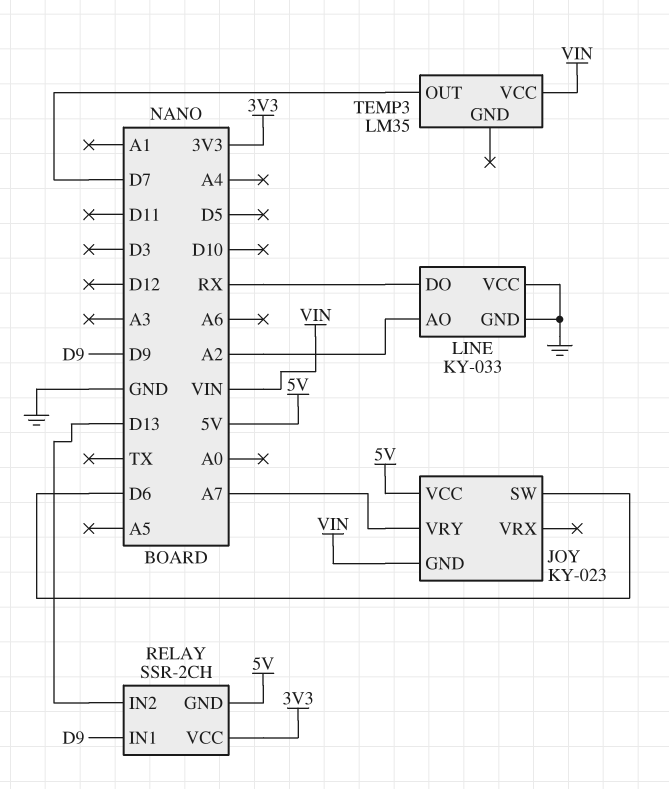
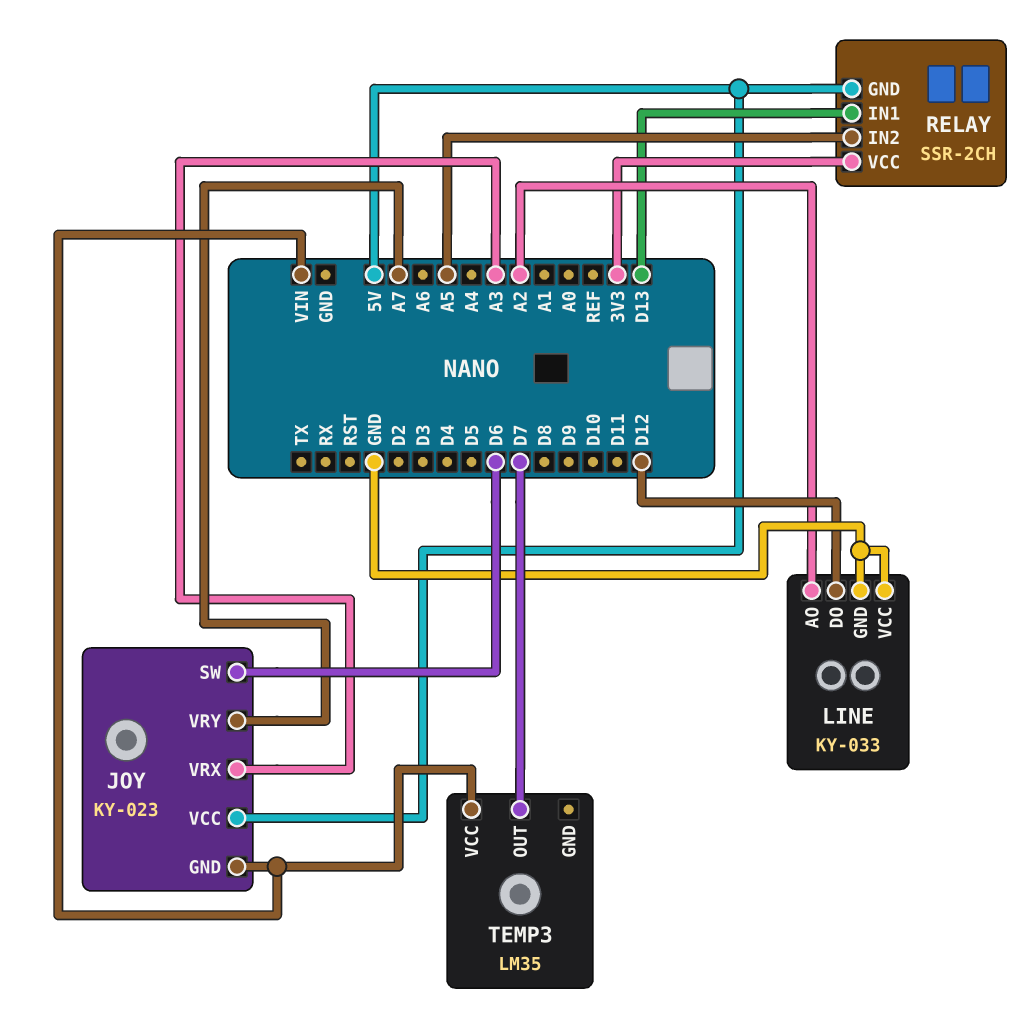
JOY pin VRX: none -> A3
LINE pin DO: RX -> D12
RELAY pin IN1: D9 -> D13
RELAY pin IN2: D13 -> A5

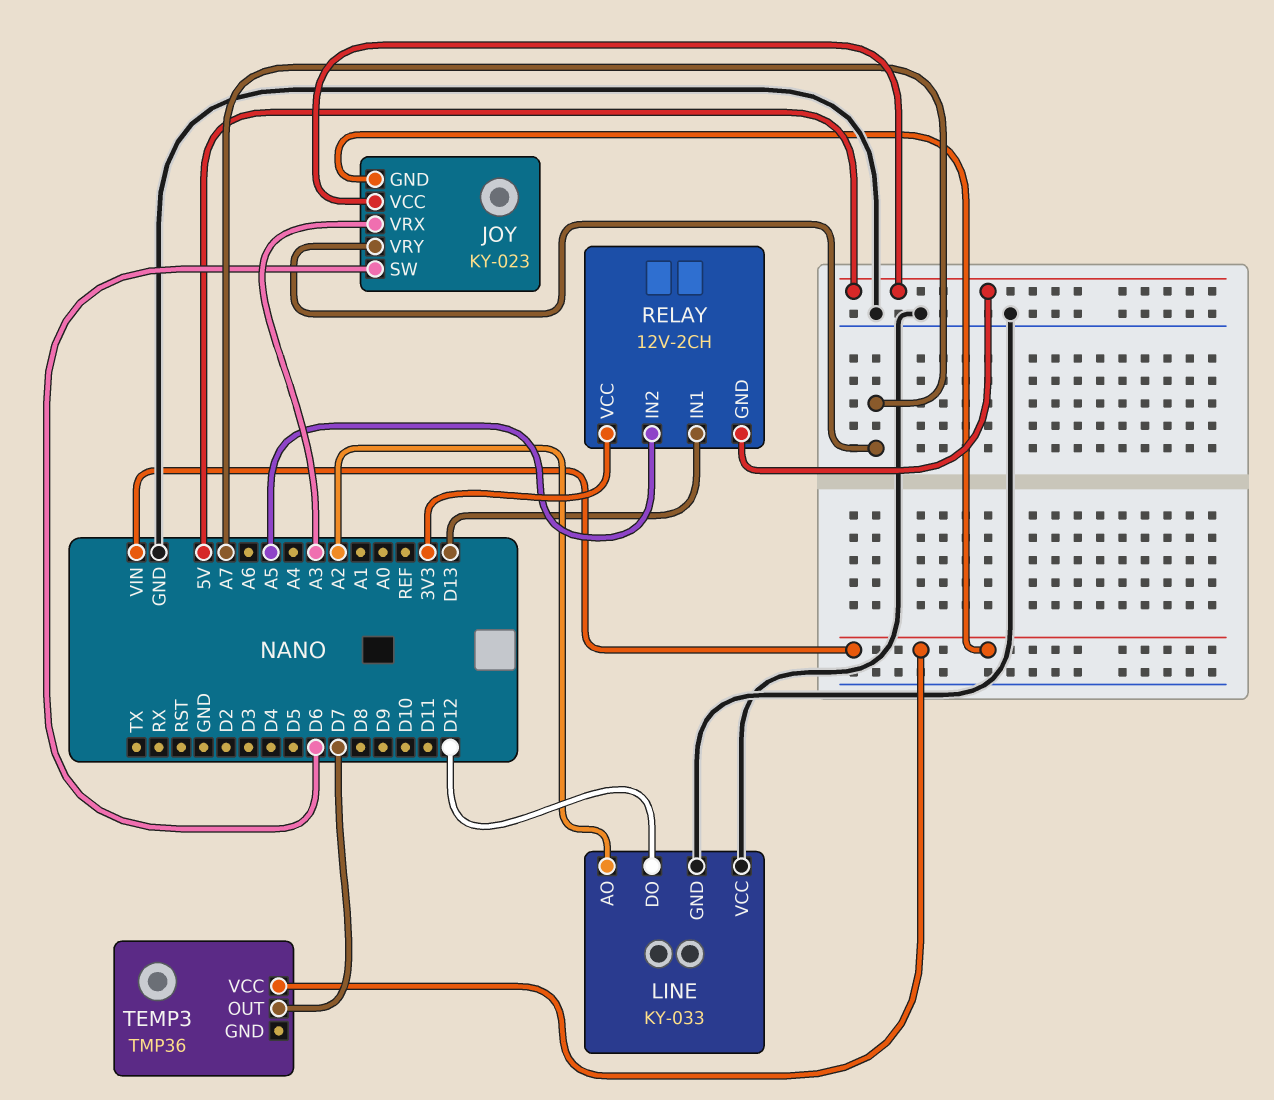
RELAY: SSR-2CH -> 12V-2CH
TEMP3: LM35 -> TMP36

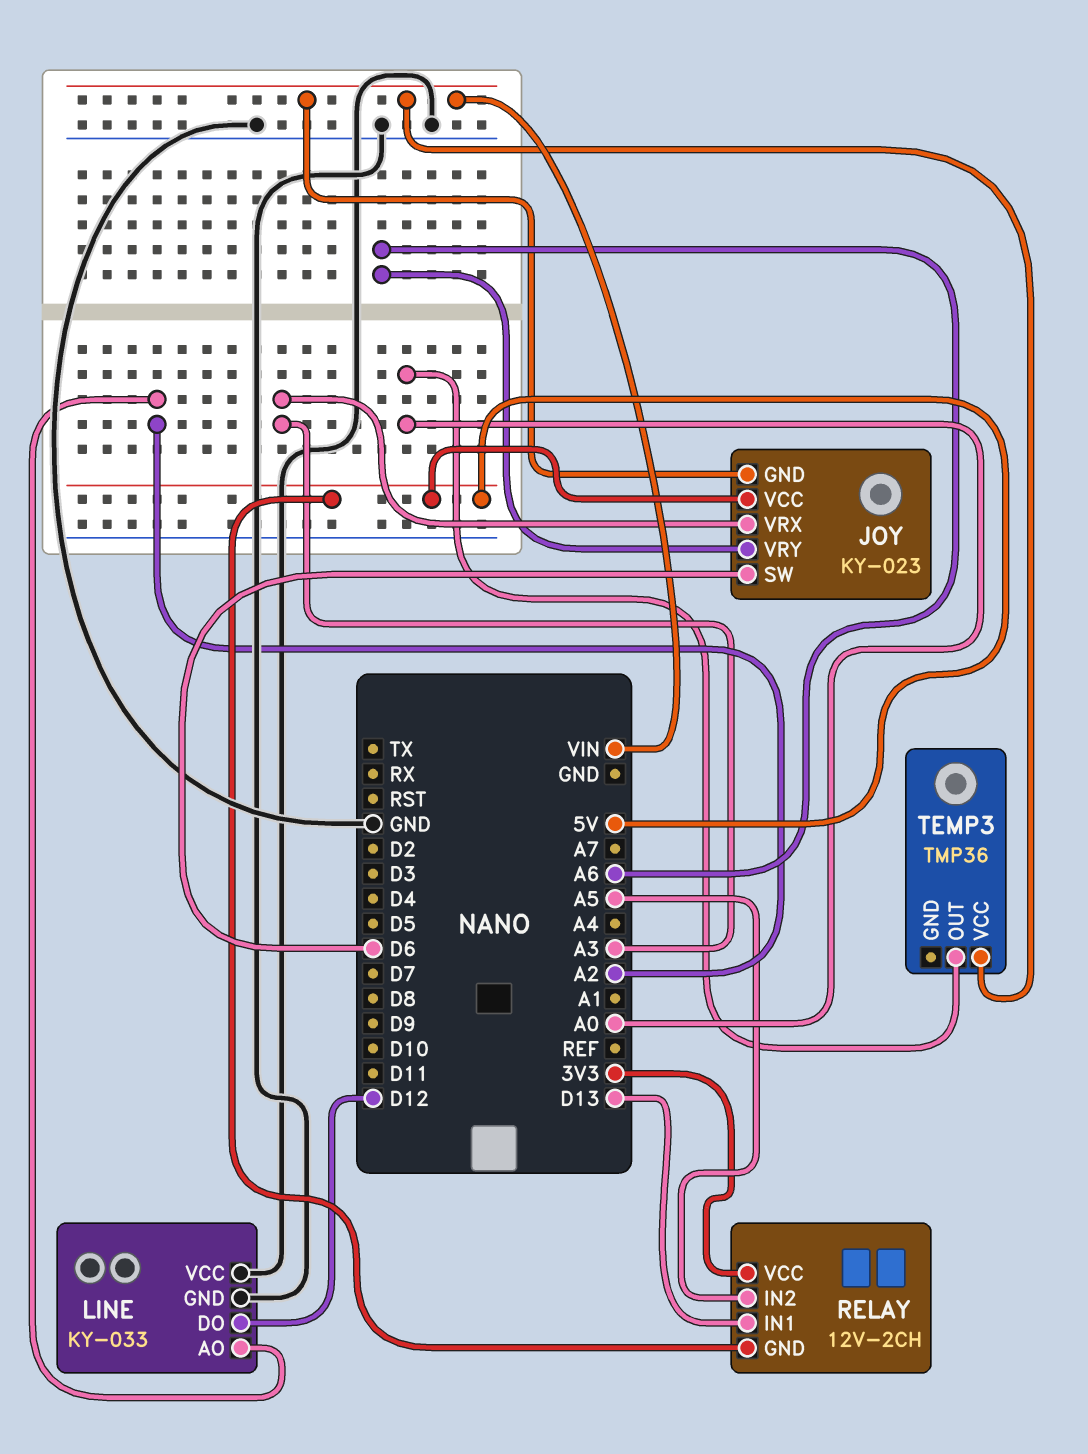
JOY pin VRY: A7 -> A6
TEMP3 pin OUT: D7 -> A0

